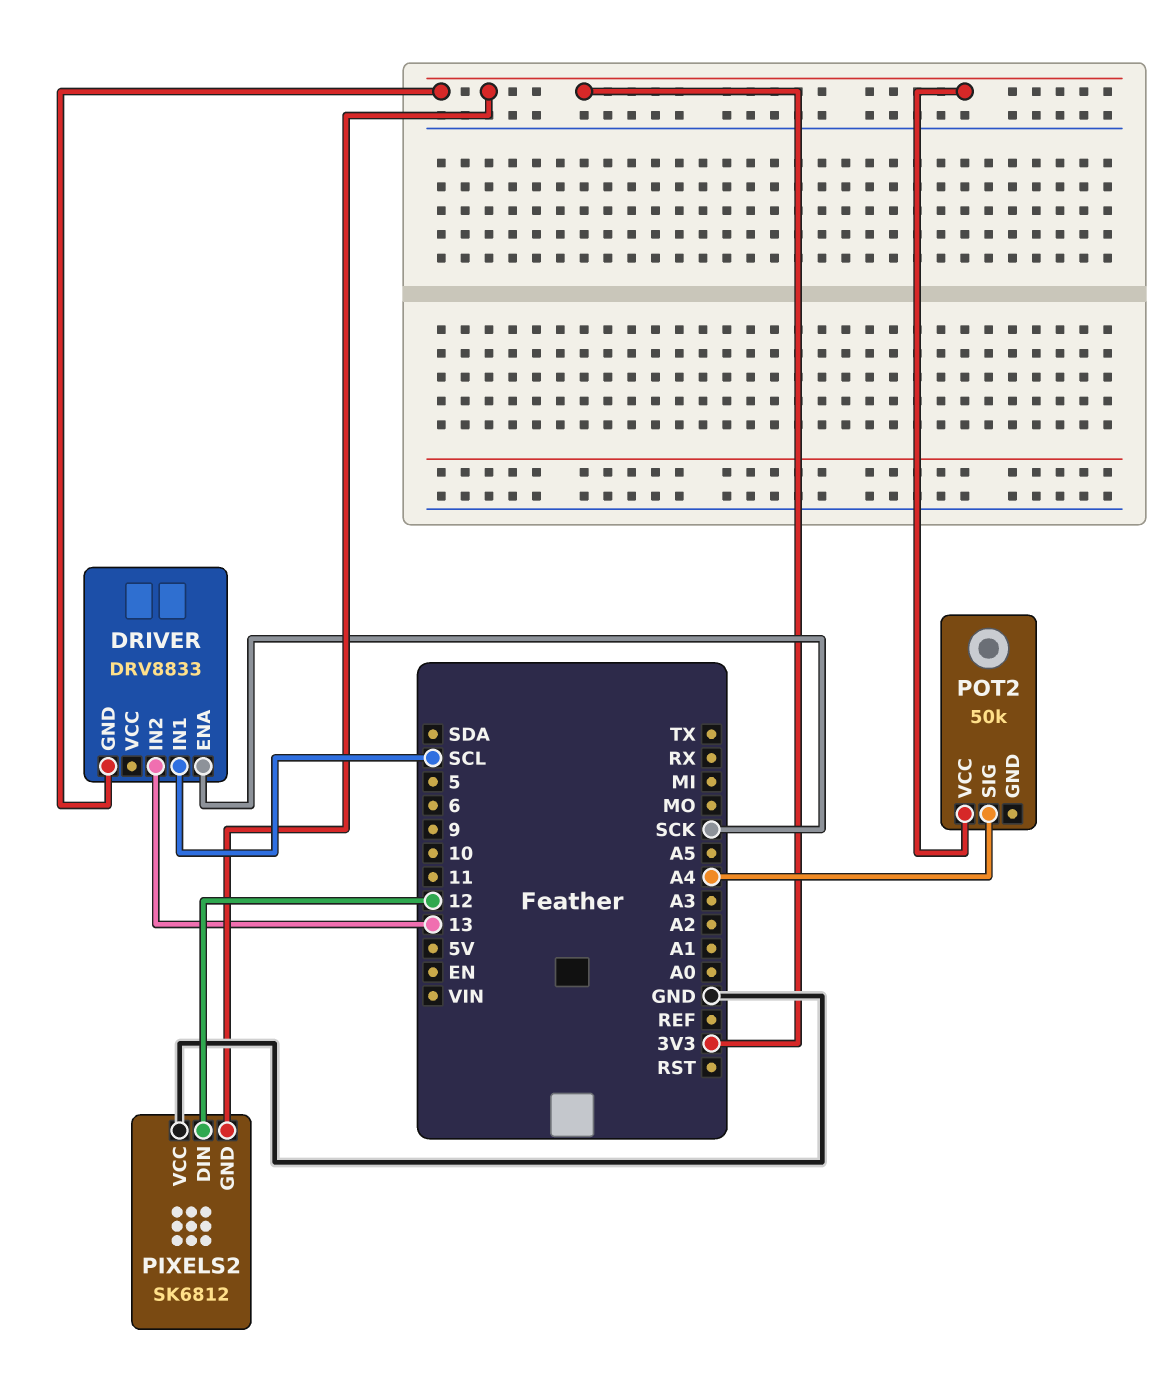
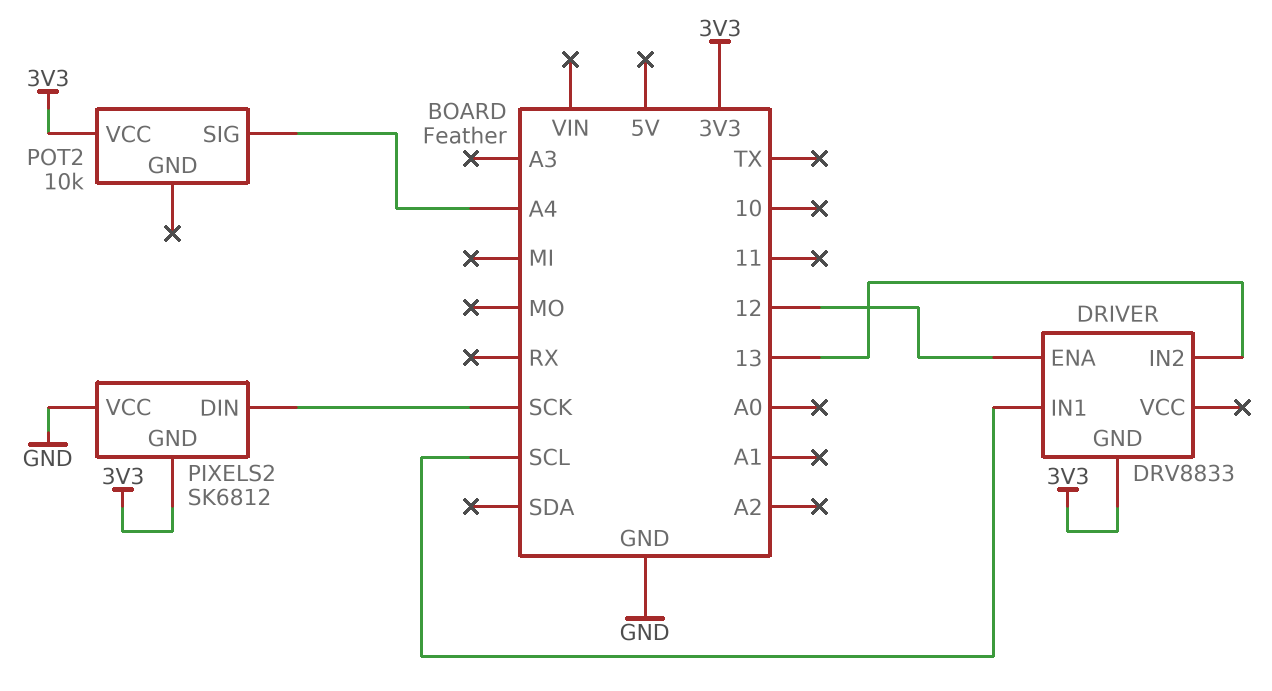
DRIVER pin ENA: SCK -> 12
PIXELS2 pin DIN: 12 -> SCK
POT2: 50k -> 10k

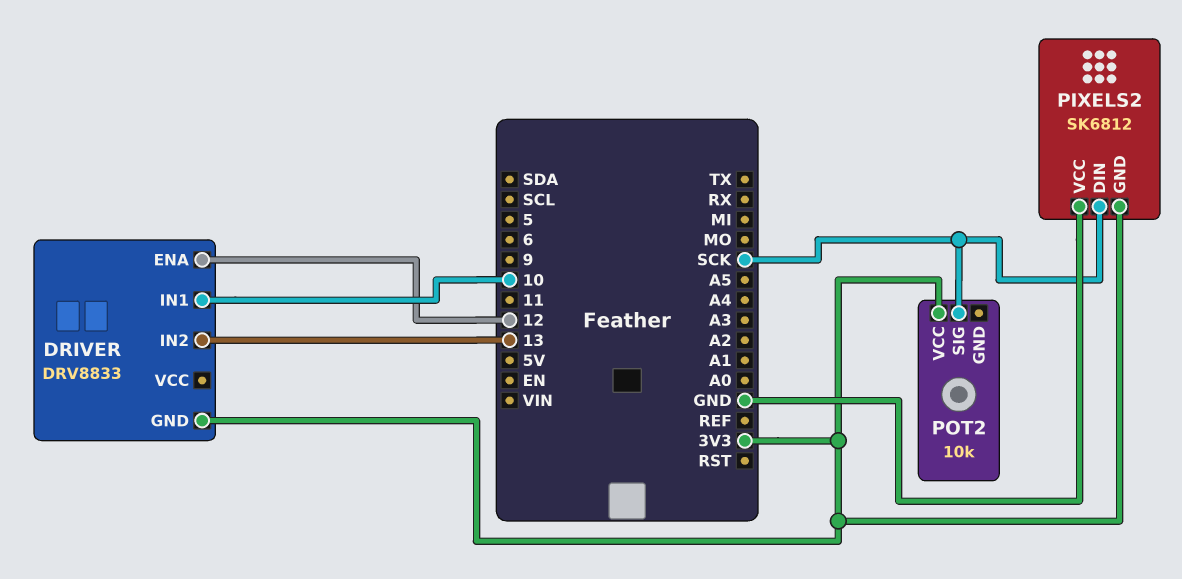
DRIVER pin IN1: SCL -> 10
POT2 pin SIG: A4 -> SCK

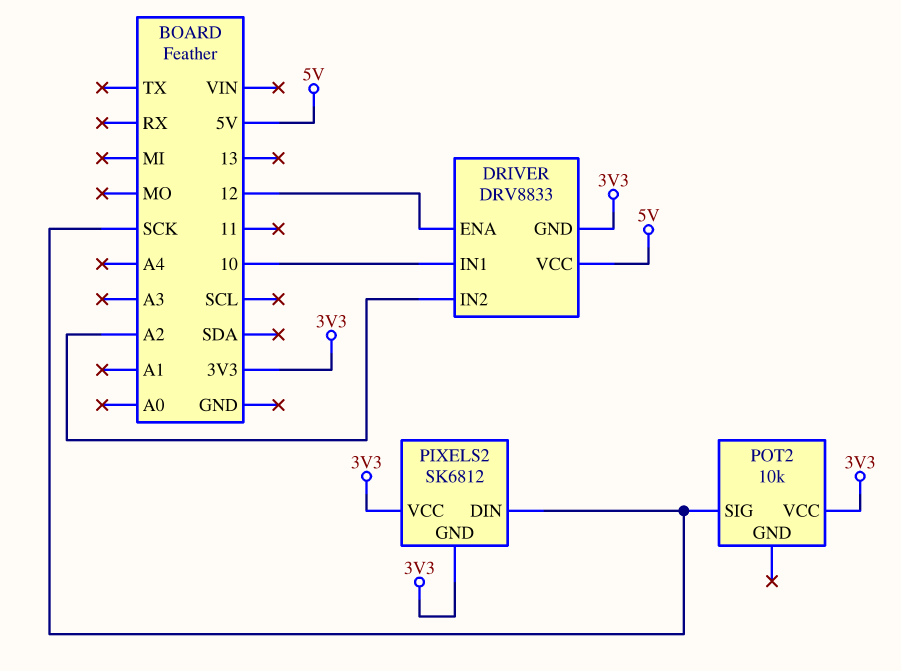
DRIVER pin IN2: 13 -> A2
DRIVER pin VCC: none -> 5V
PIXELS2 pin VCC: GND -> 3V3

